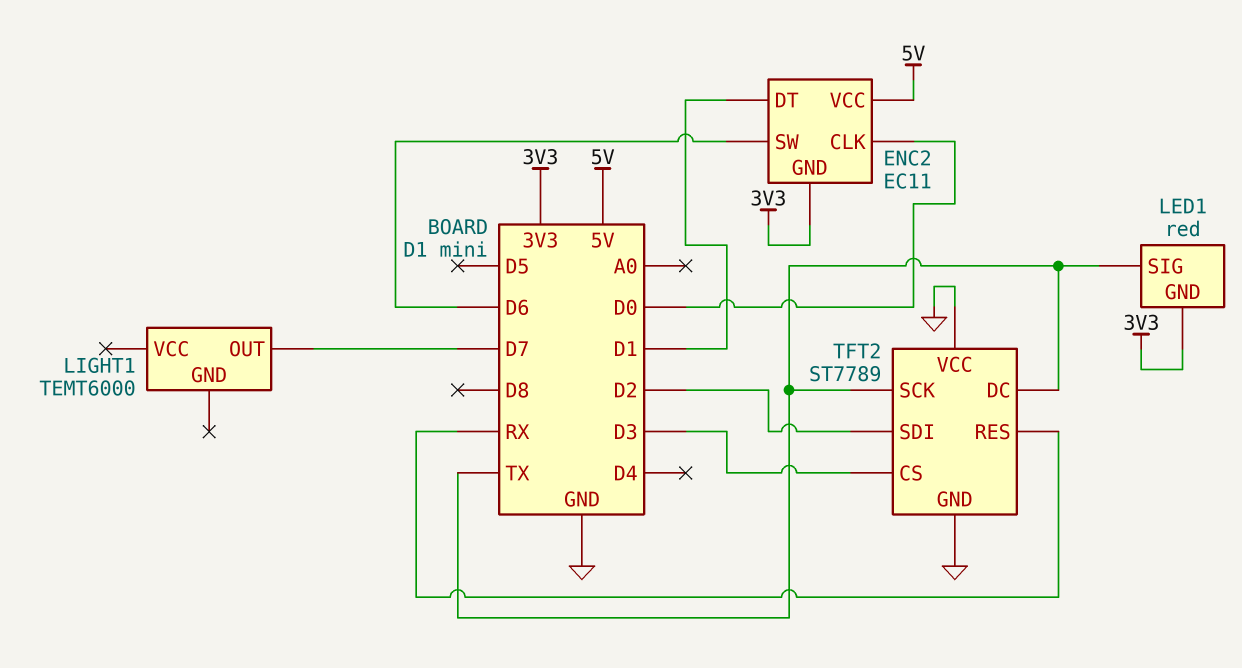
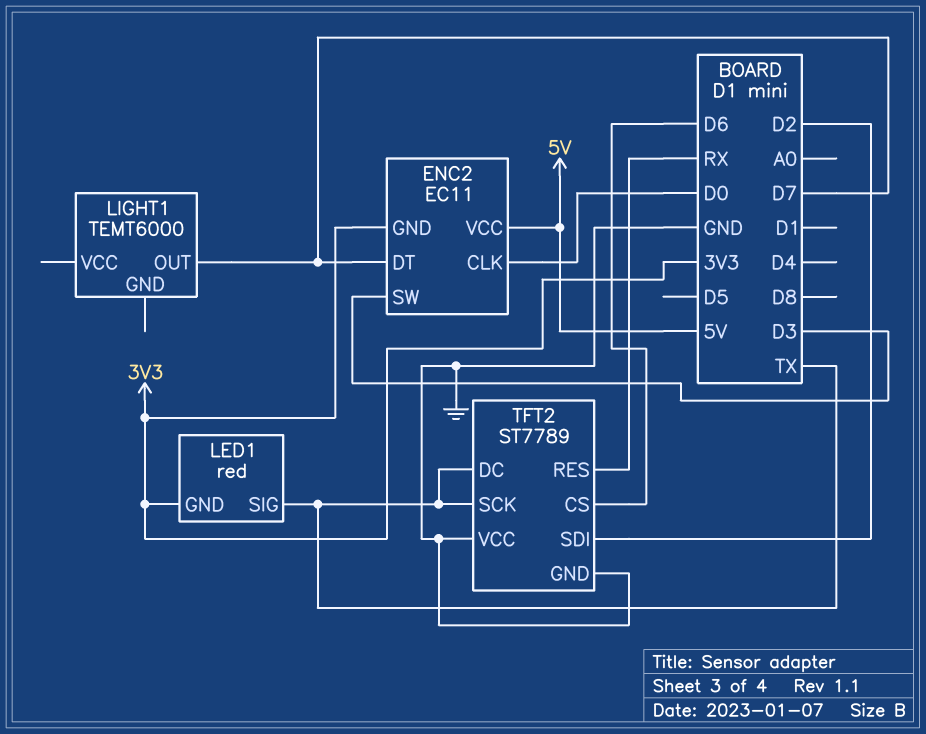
ENC2 pin DT: D1 -> D7
ENC2 pin SW: D6 -> D3
TFT2 pin CS: D3 -> D6

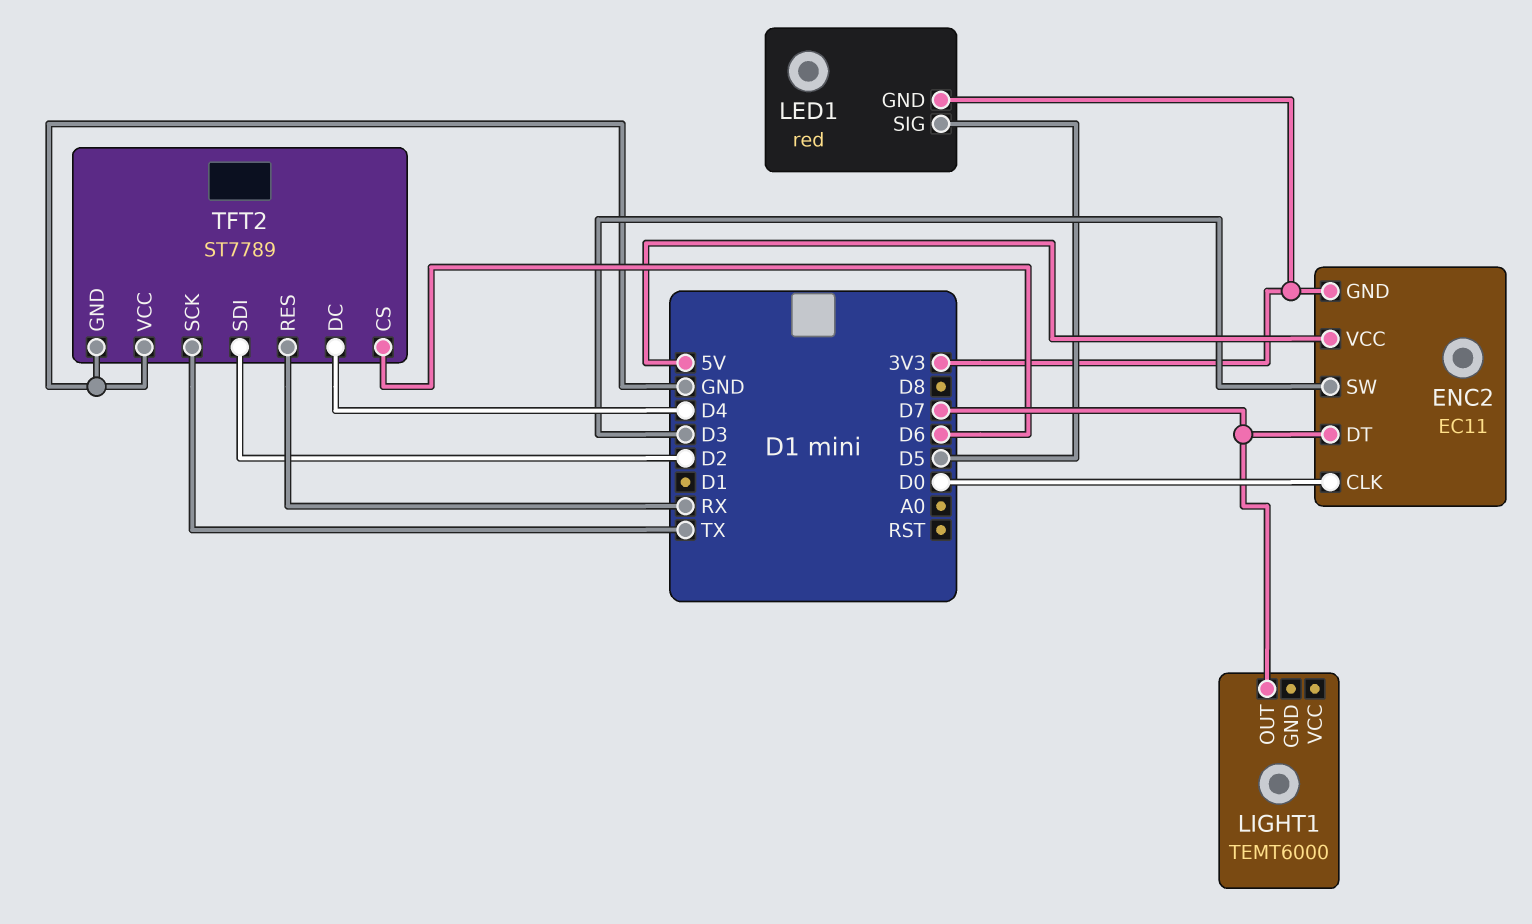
LED1 pin SIG: TX -> D5
TFT2 pin DC: TX -> D4

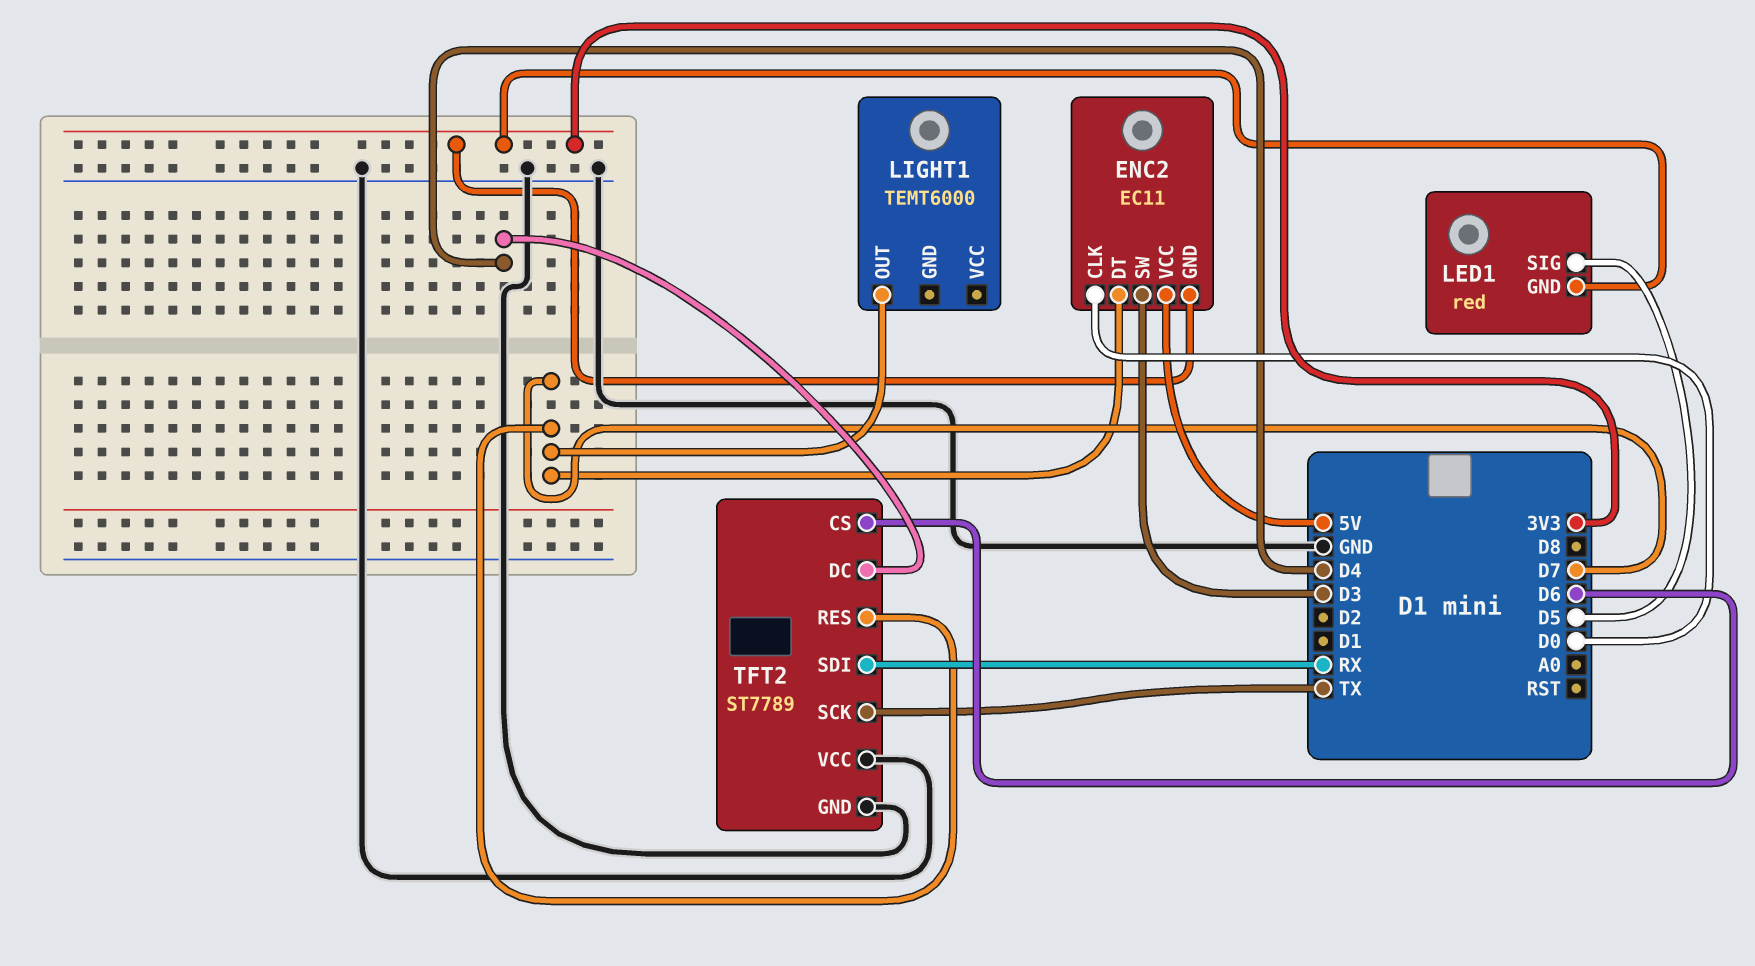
TFT2 pin RES: RX -> D7
TFT2 pin SDI: D2 -> RX

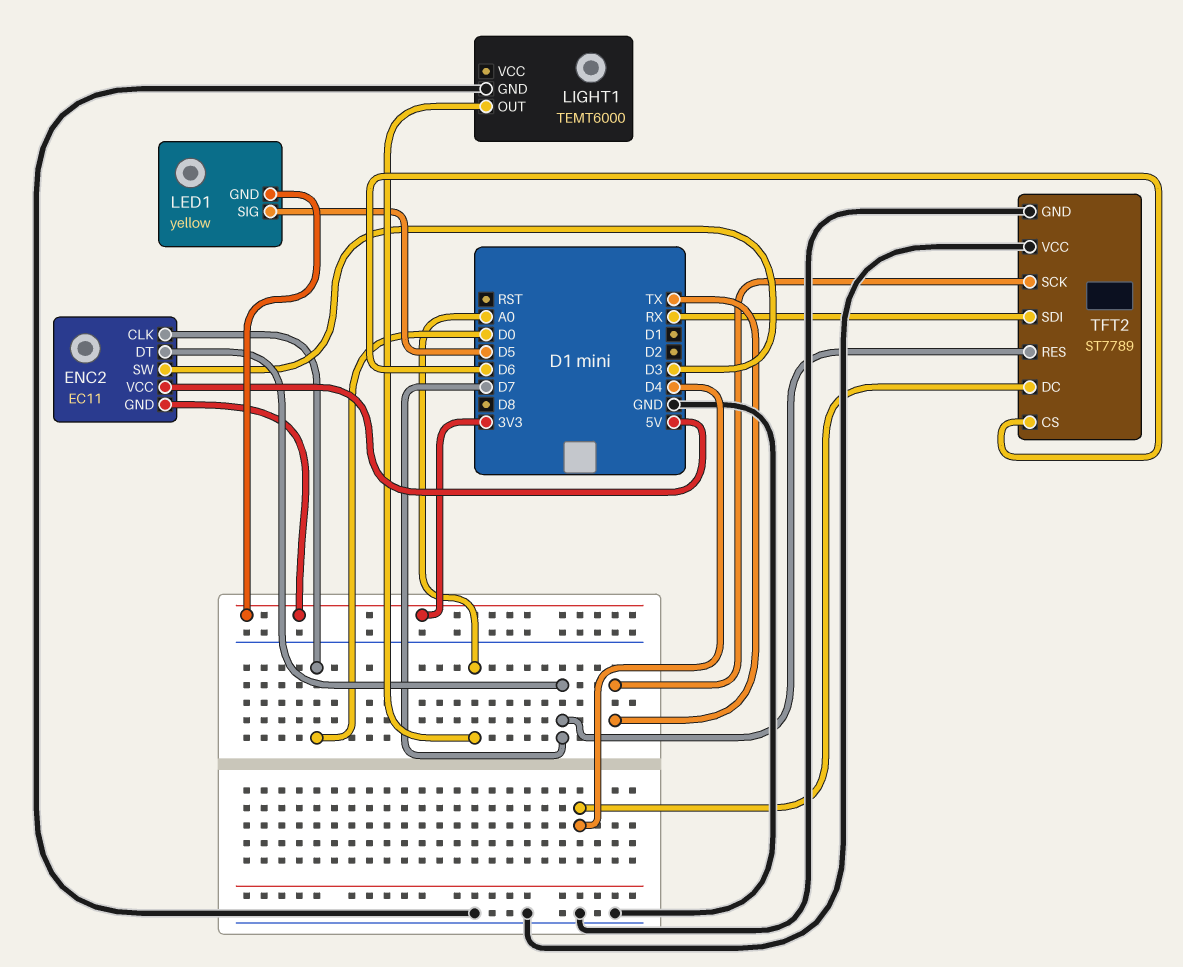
LED1: red -> yellow
LIGHT1 pin GND: none -> GND
LIGHT1 pin OUT: D7 -> A0

